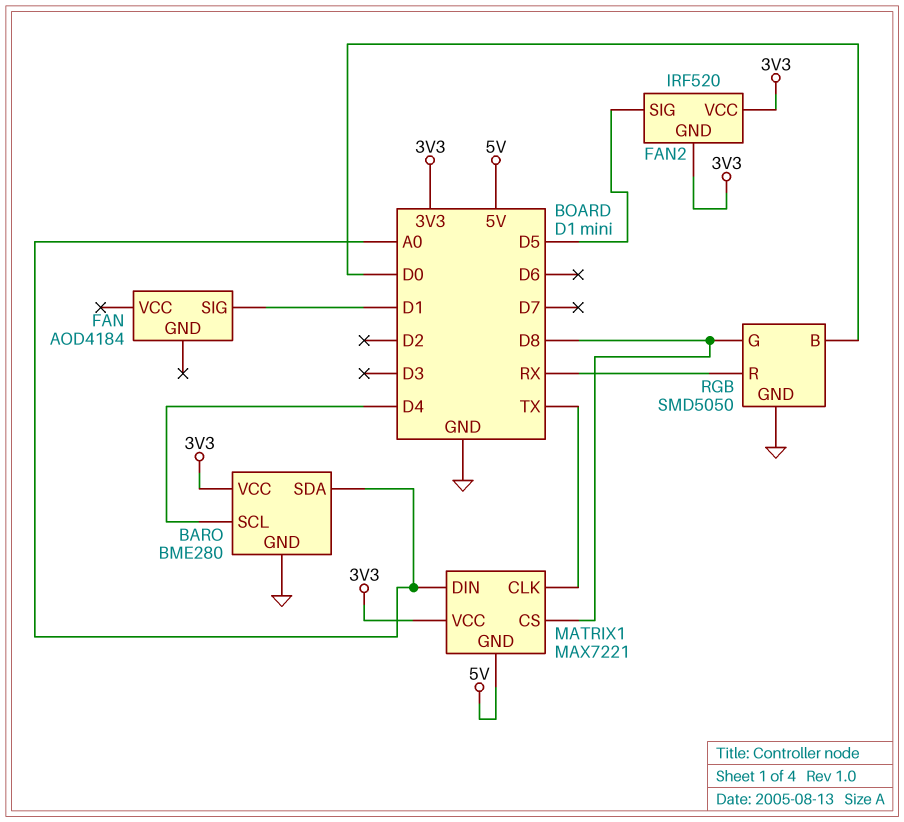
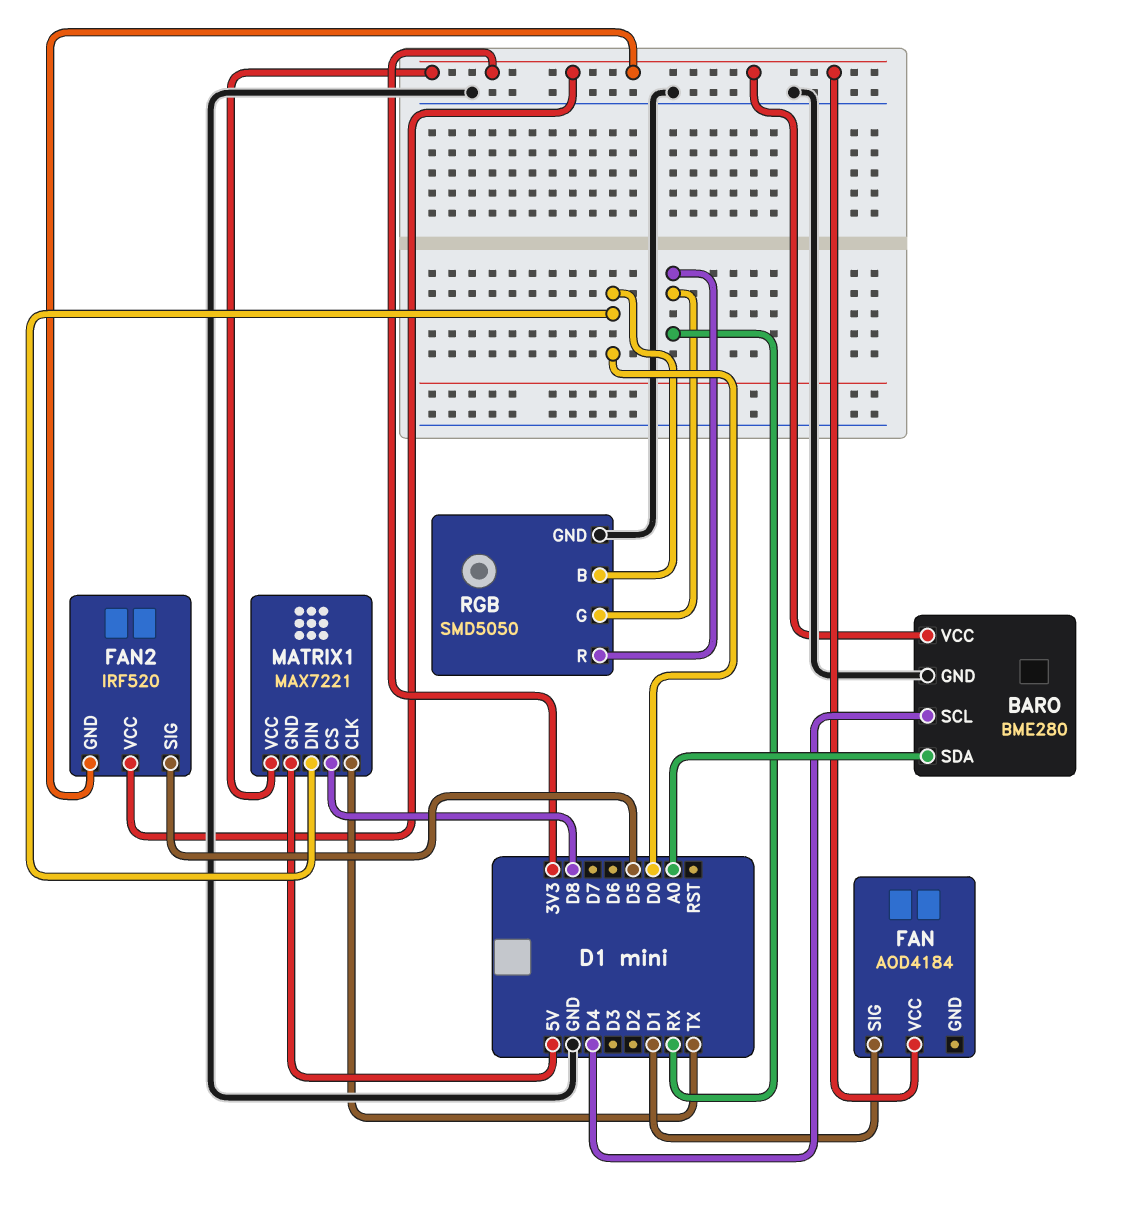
FAN pin VCC: none -> 3V3
MATRIX1 pin DIN: A0 -> D0
RGB pin G: D8 -> RX

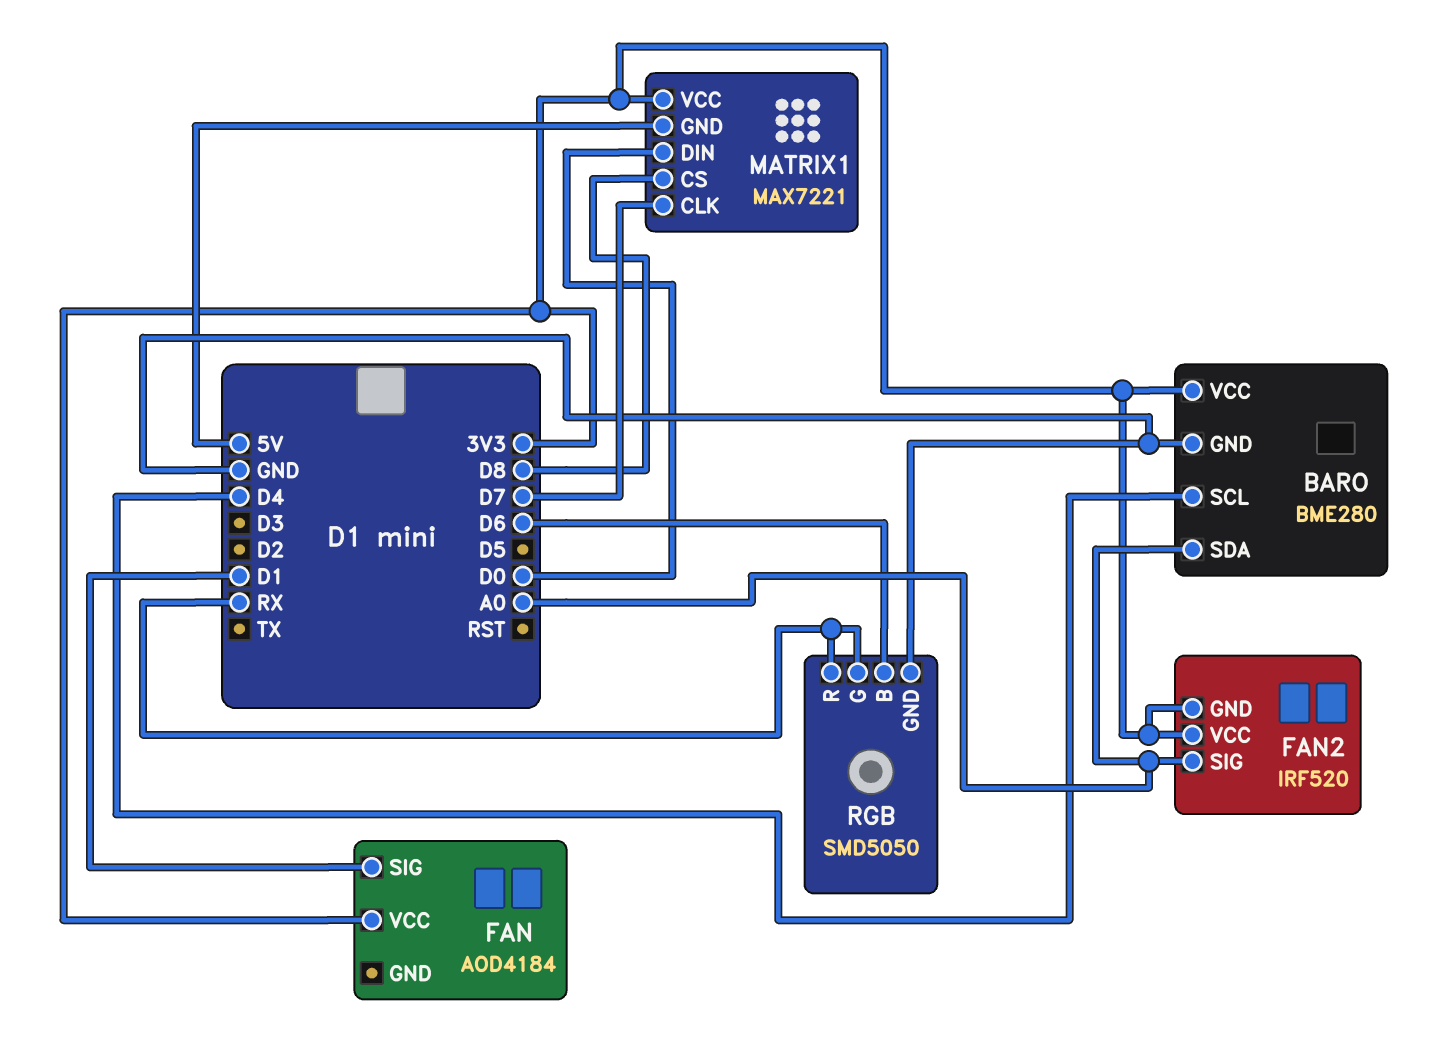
FAN2 pin SIG: D5 -> A0
MATRIX1 pin CLK: TX -> D7
RGB pin B: D0 -> D6

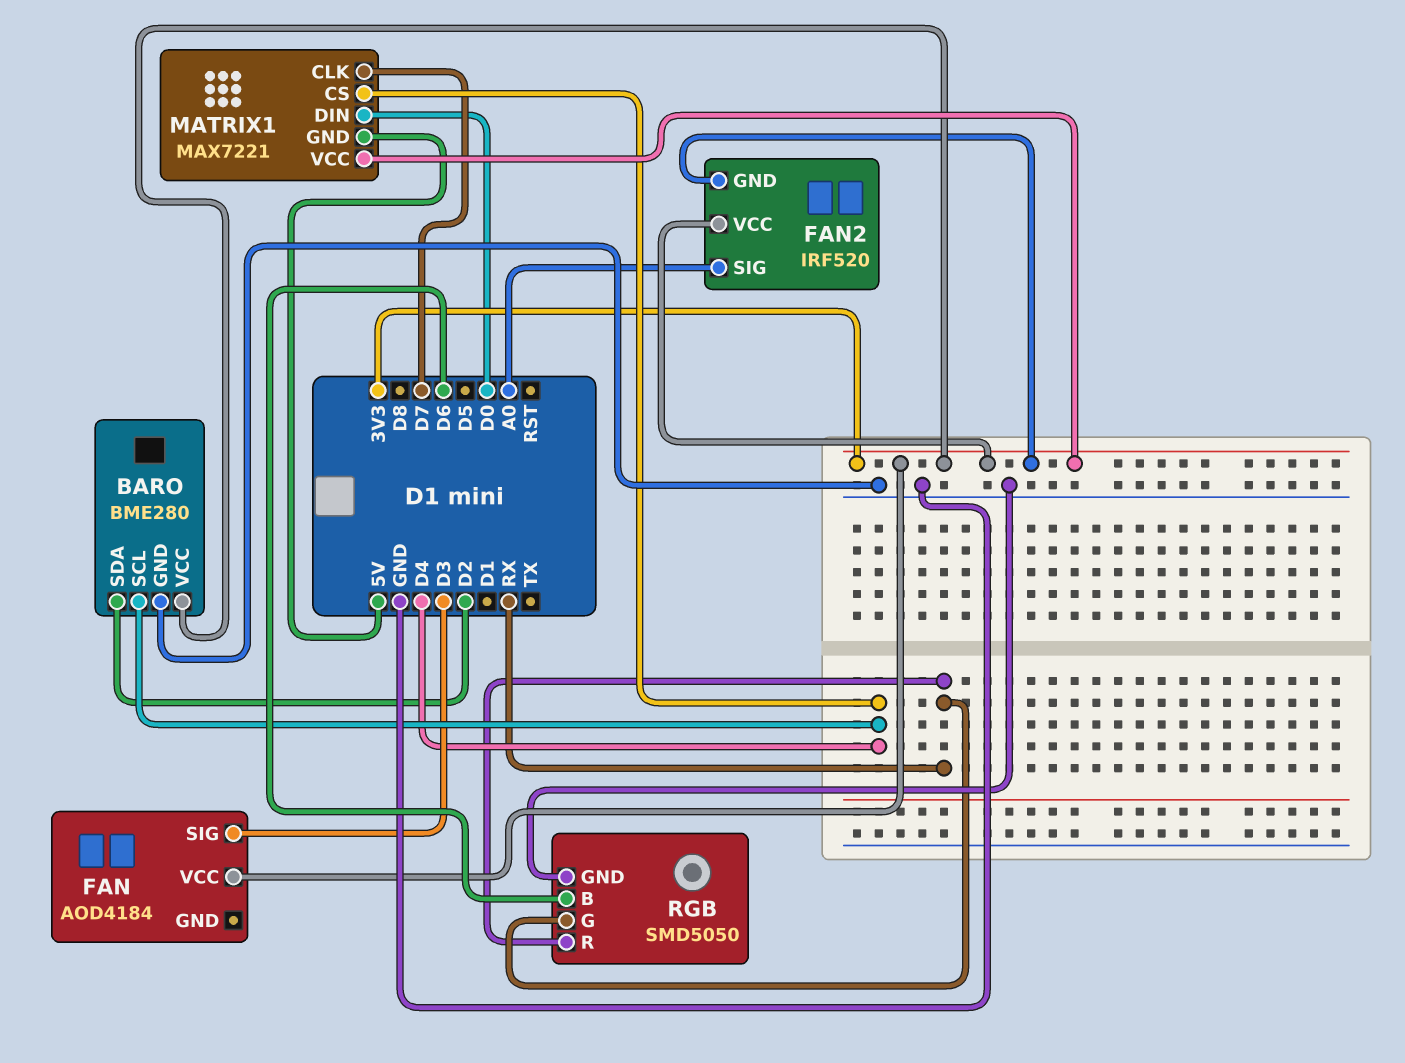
BARO pin SDA: A0 -> D2
FAN pin SIG: D1 -> D3
MATRIX1 pin CS: D8 -> D4

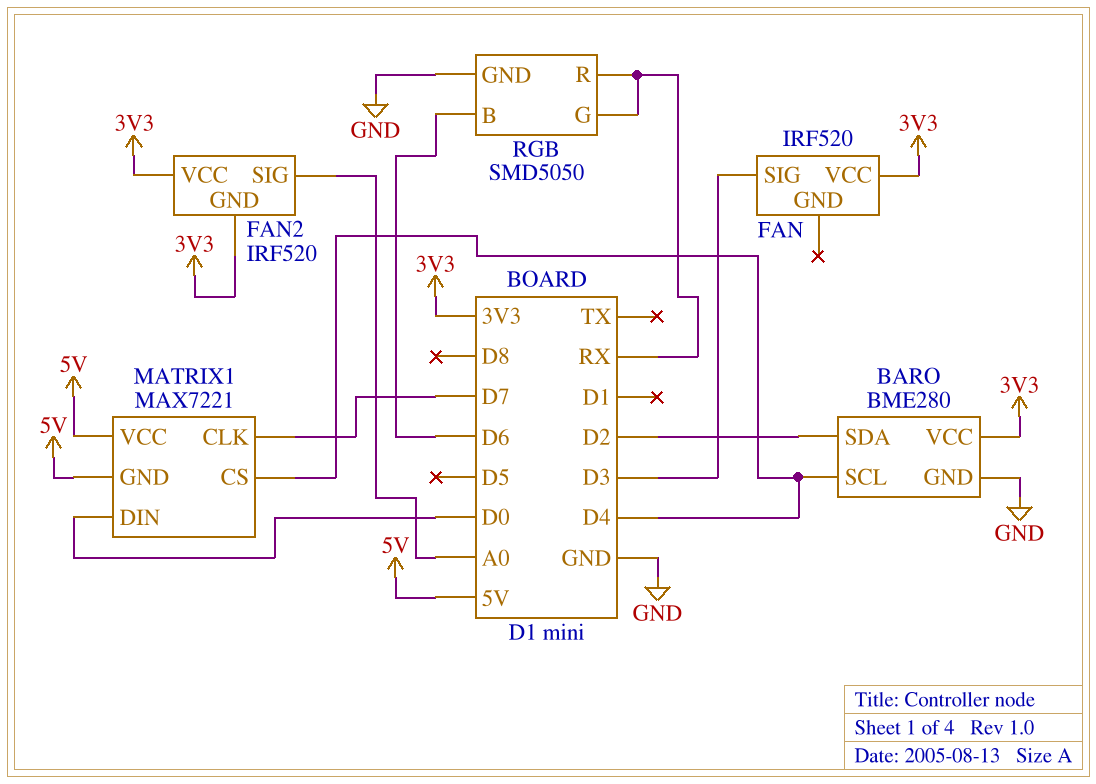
FAN: AOD4184 -> IRF520
MATRIX1 pin VCC: 3V3 -> 5V

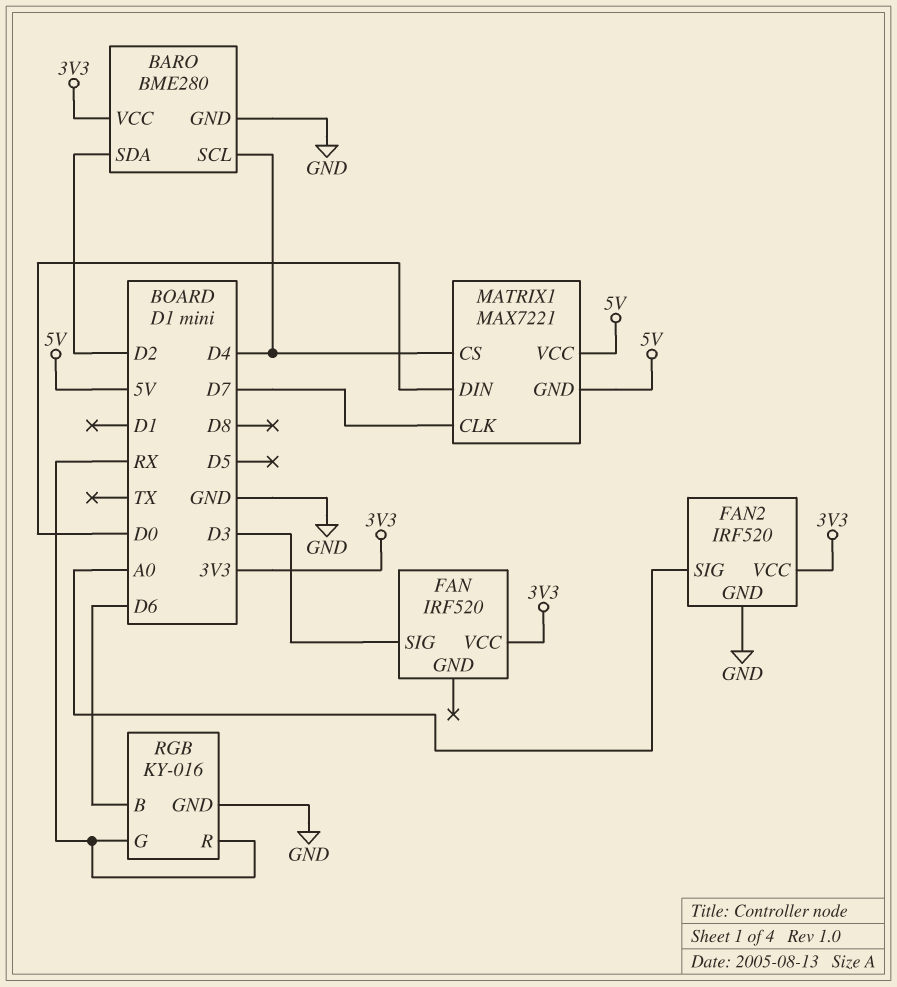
FAN2 pin GND: 3V3 -> GND
RGB: SMD5050 -> KY-016

